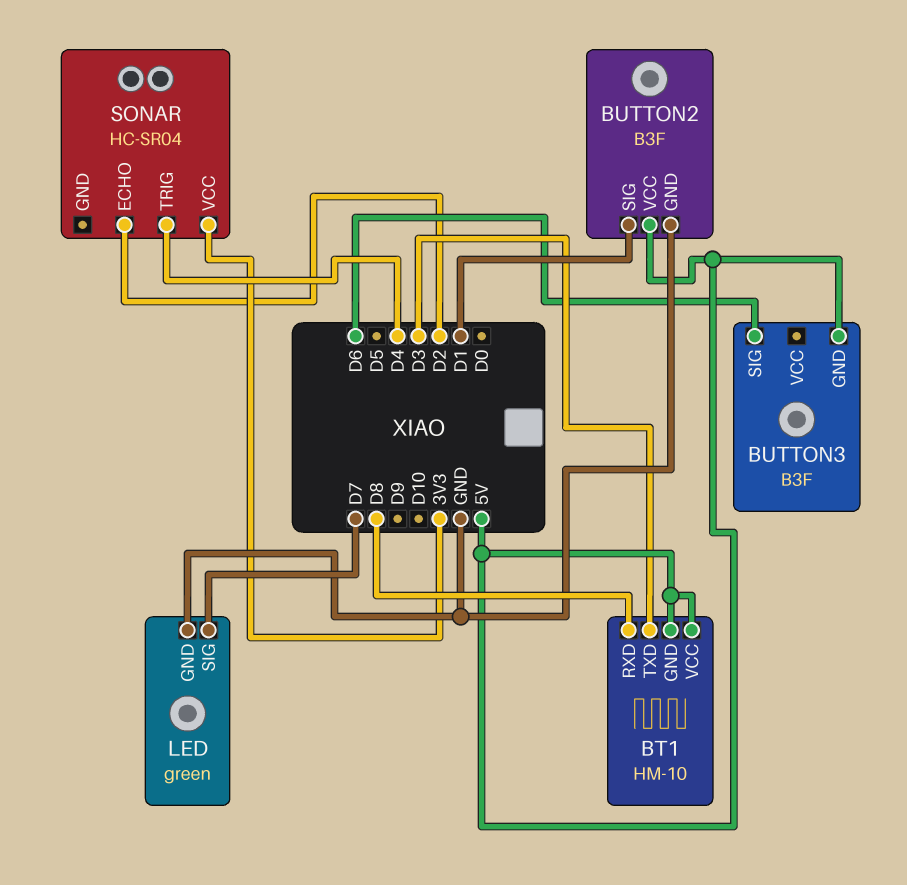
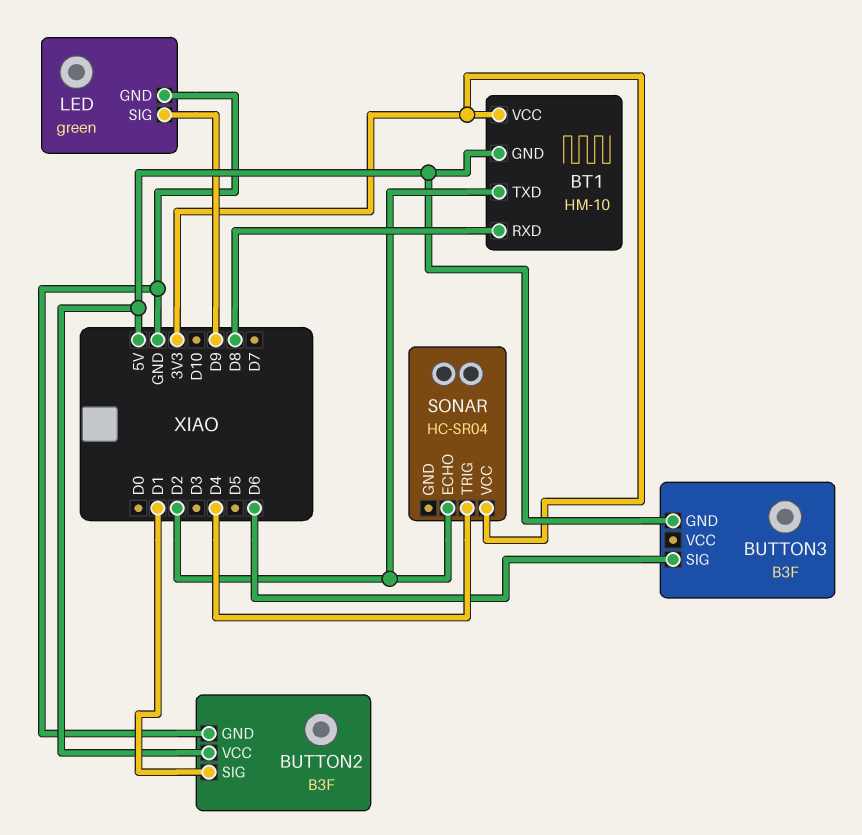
BT1 pin TXD: D3 -> D2
BT1 pin VCC: 5V -> 3V3
LED pin SIG: D7 -> D9

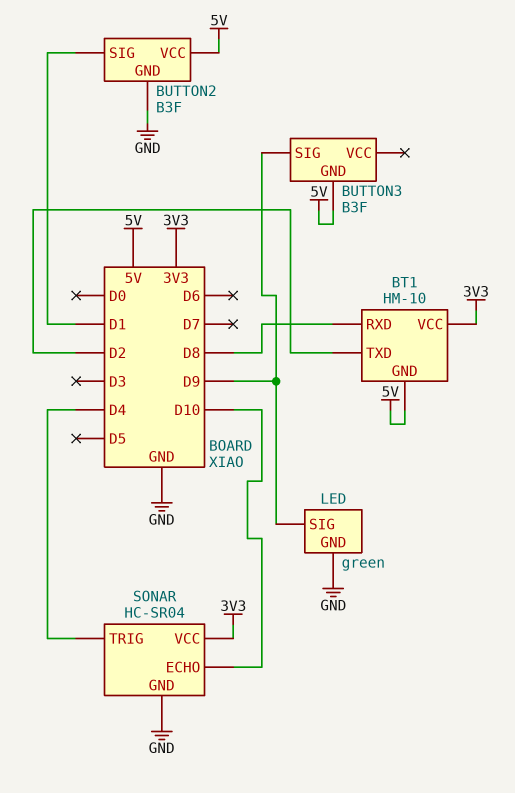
BUTTON3 pin SIG: D6 -> D9
SONAR pin ECHO: D2 -> D10
SONAR pin GND: none -> GND

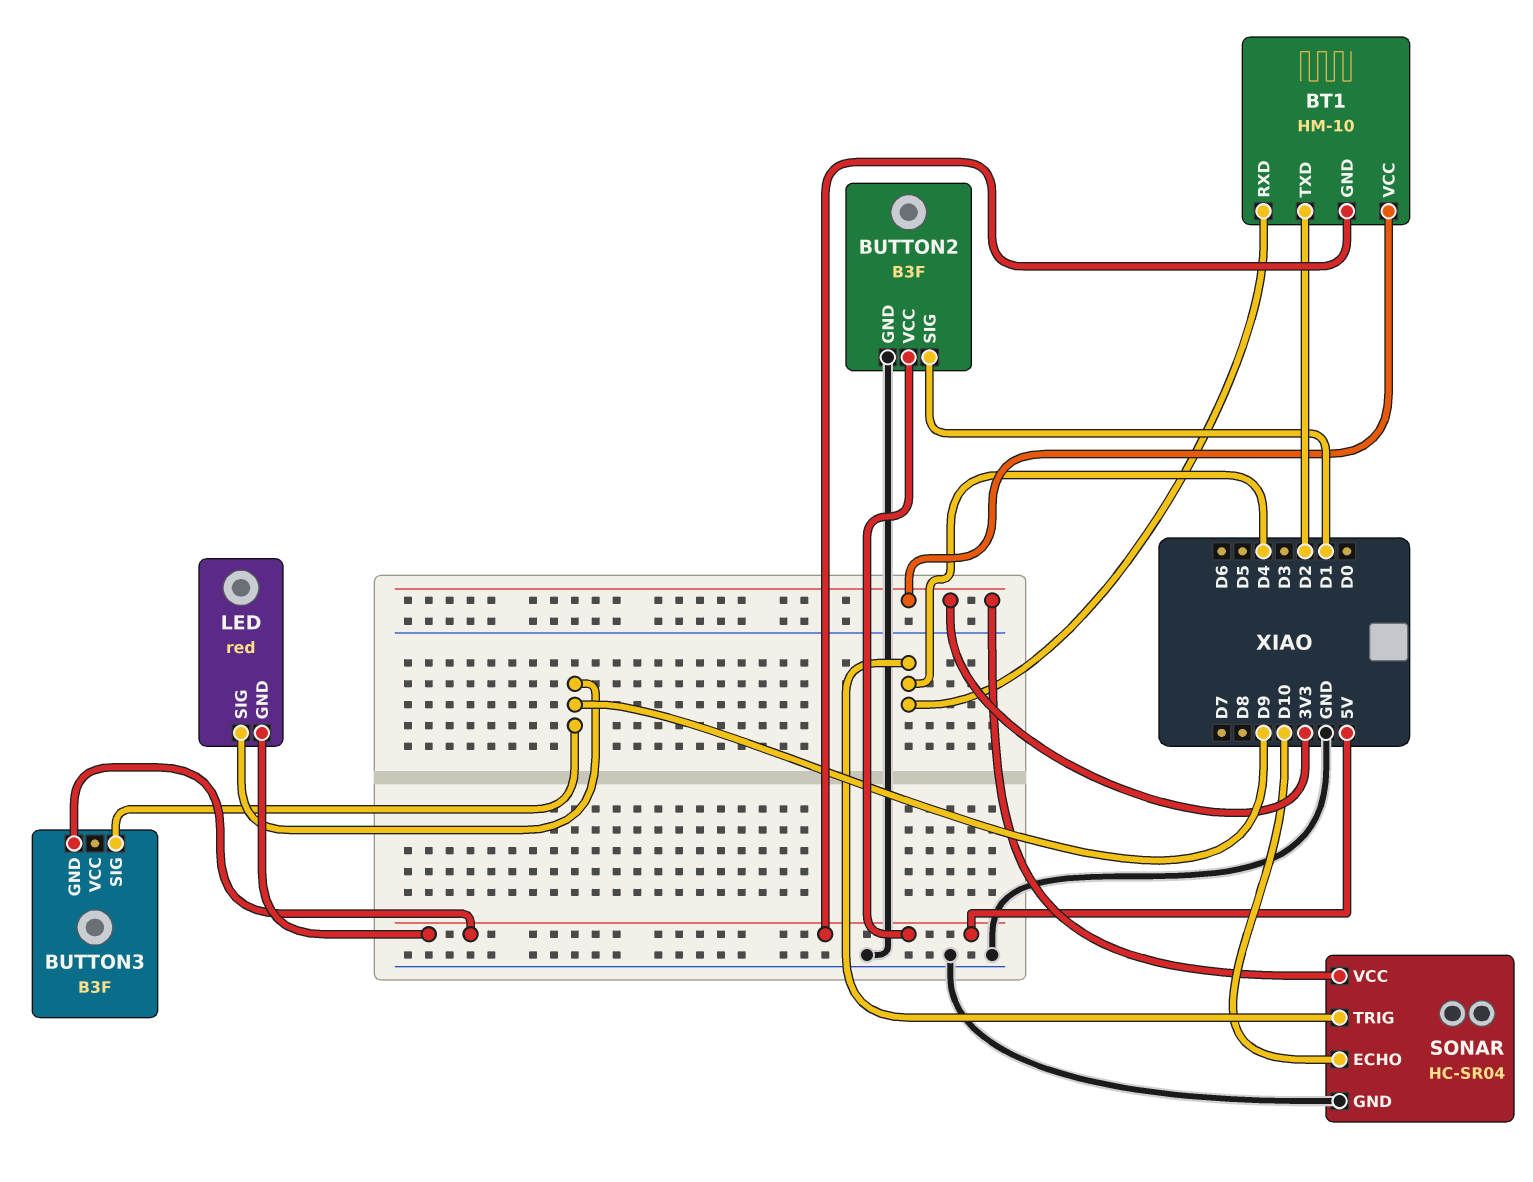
BT1 pin RXD: D8 -> D4
LED: green -> red
LED pin GND: GND -> 5V

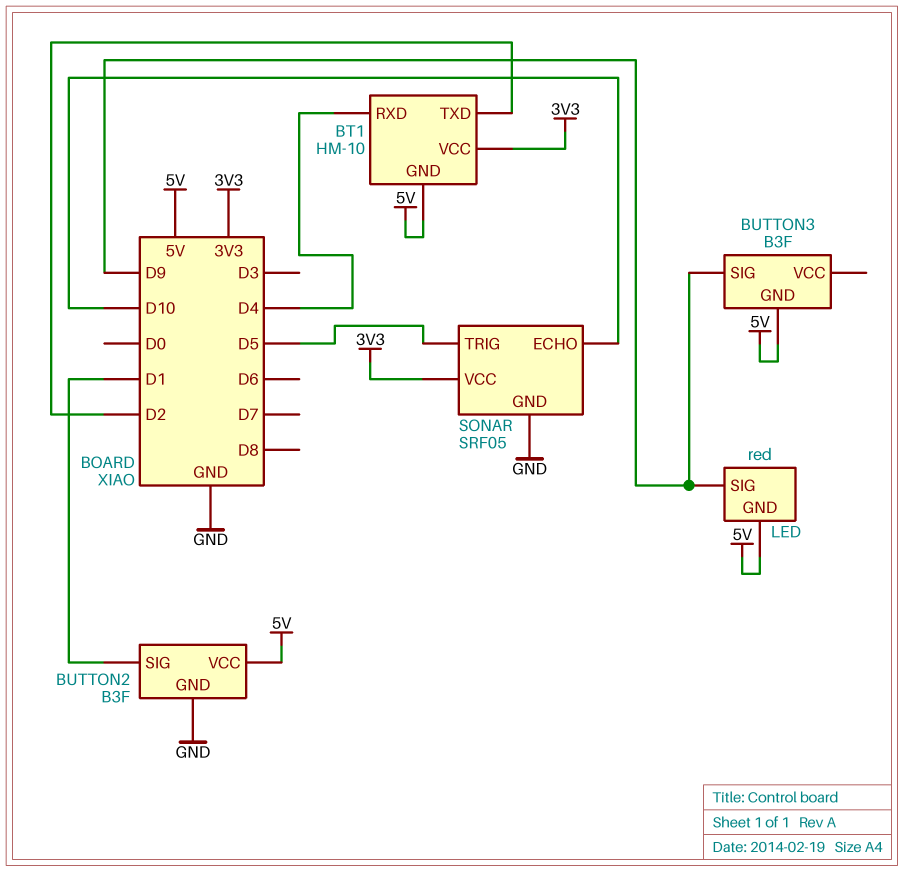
SONAR: HC-SR04 -> SRF05
SONAR pin TRIG: D4 -> D5

